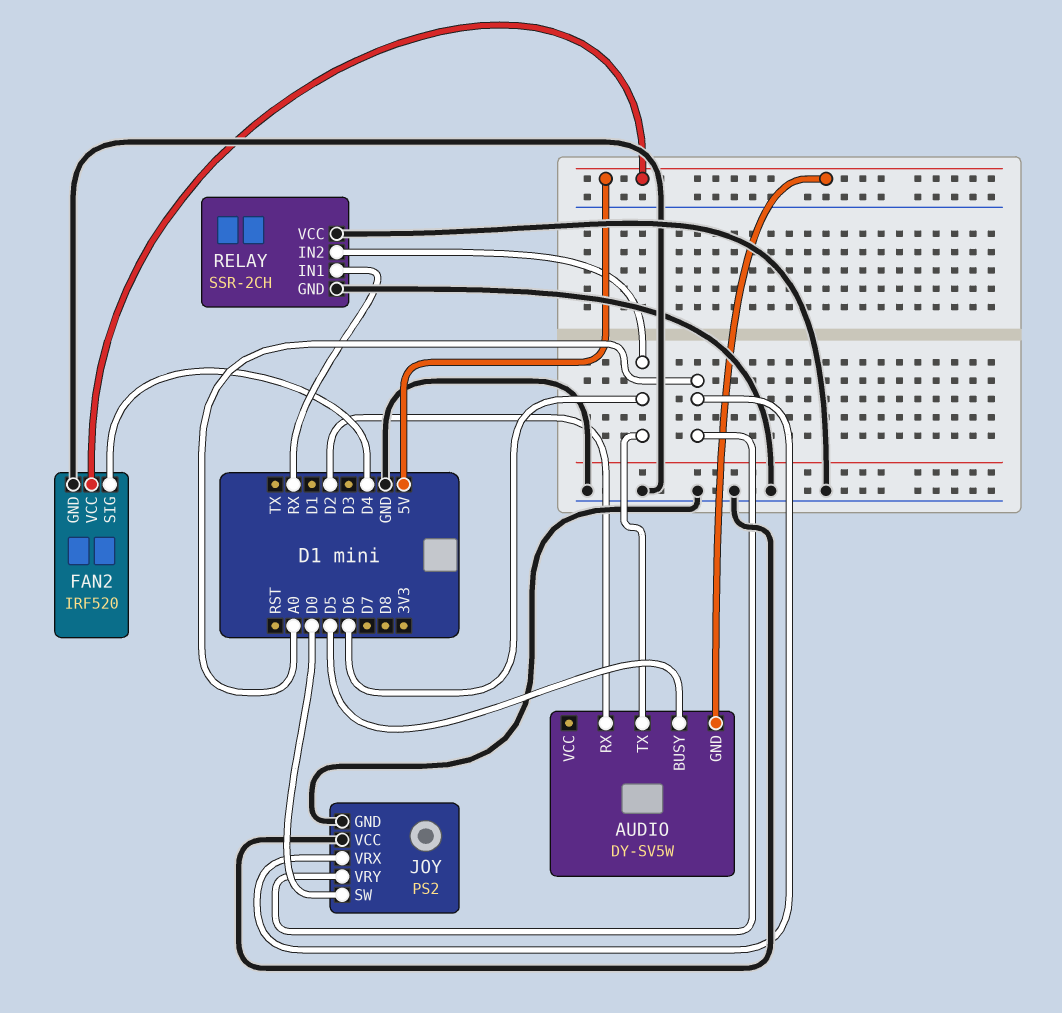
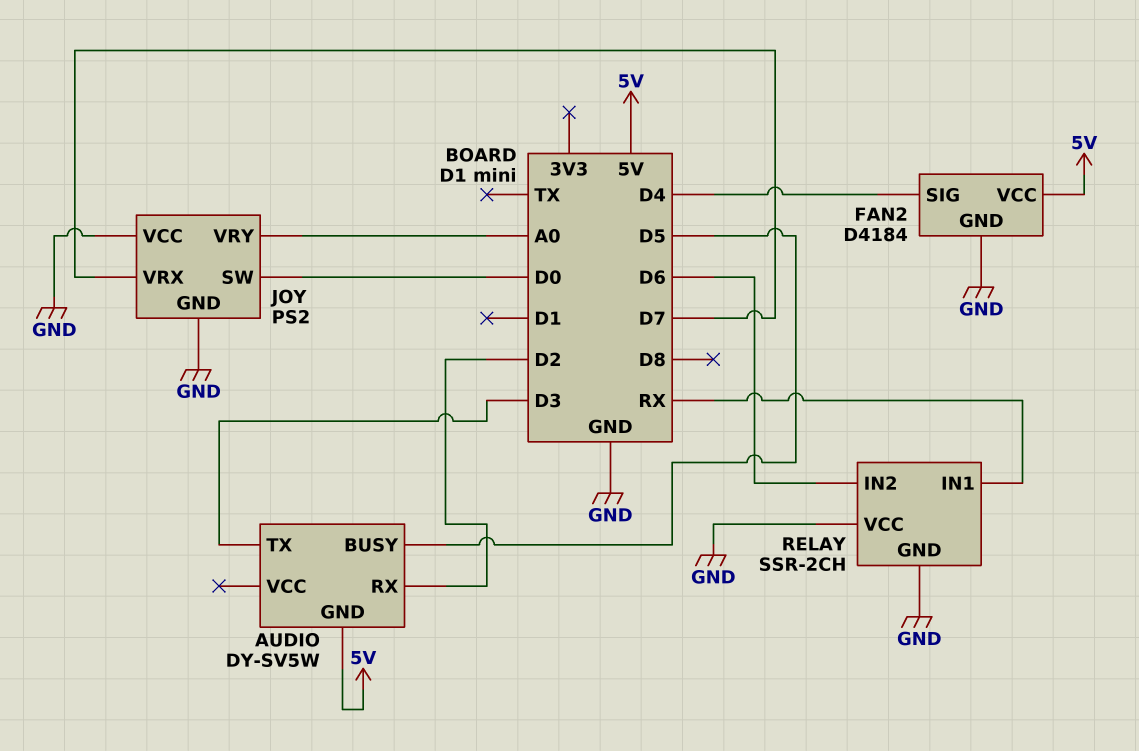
AUDIO pin TX: D6 -> D3
FAN2: IRF520 -> D4184
JOY pin VRX: A0 -> D7

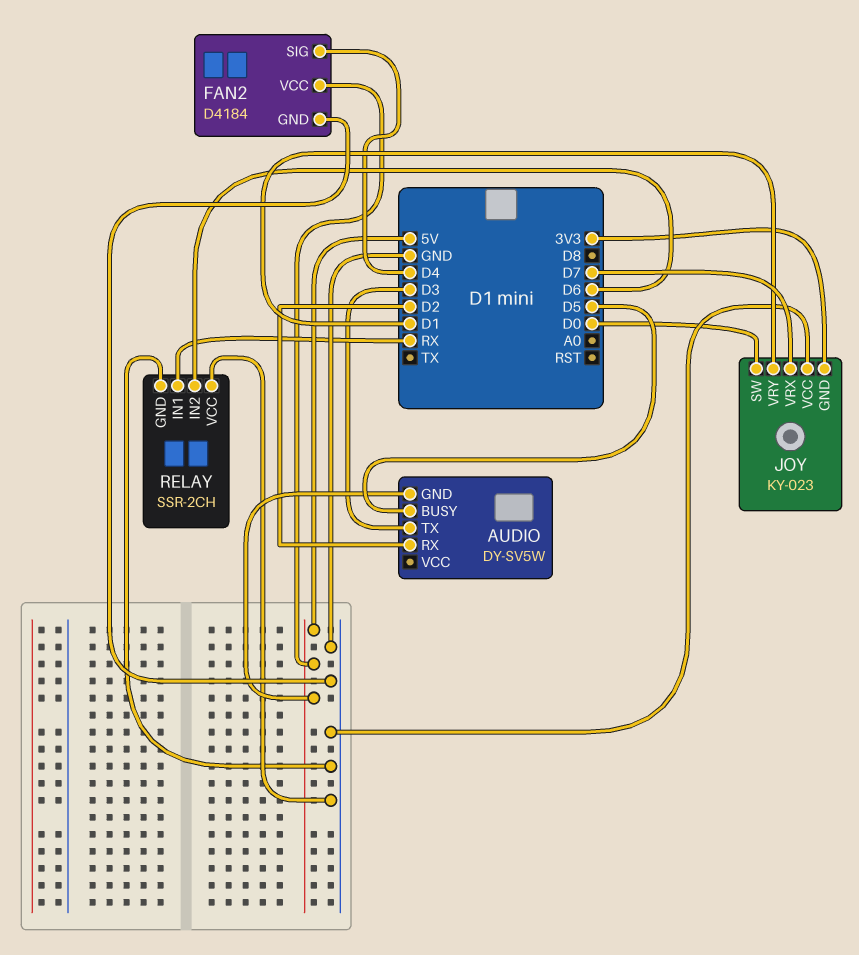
JOY: PS2 -> KY-023
JOY pin GND: GND -> 3V3
JOY pin VRY: A0 -> D1

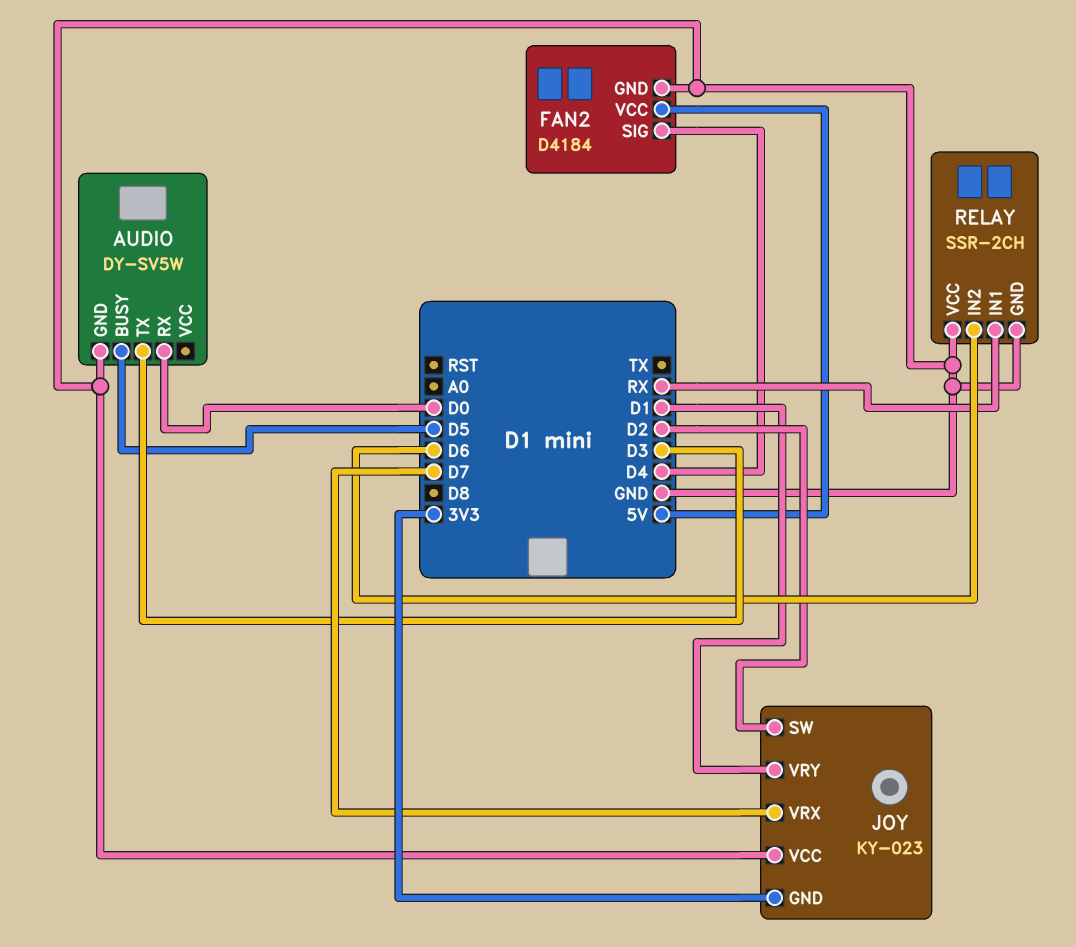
AUDIO pin GND: 5V -> GND
AUDIO pin RX: D2 -> D0
JOY pin SW: D0 -> D2

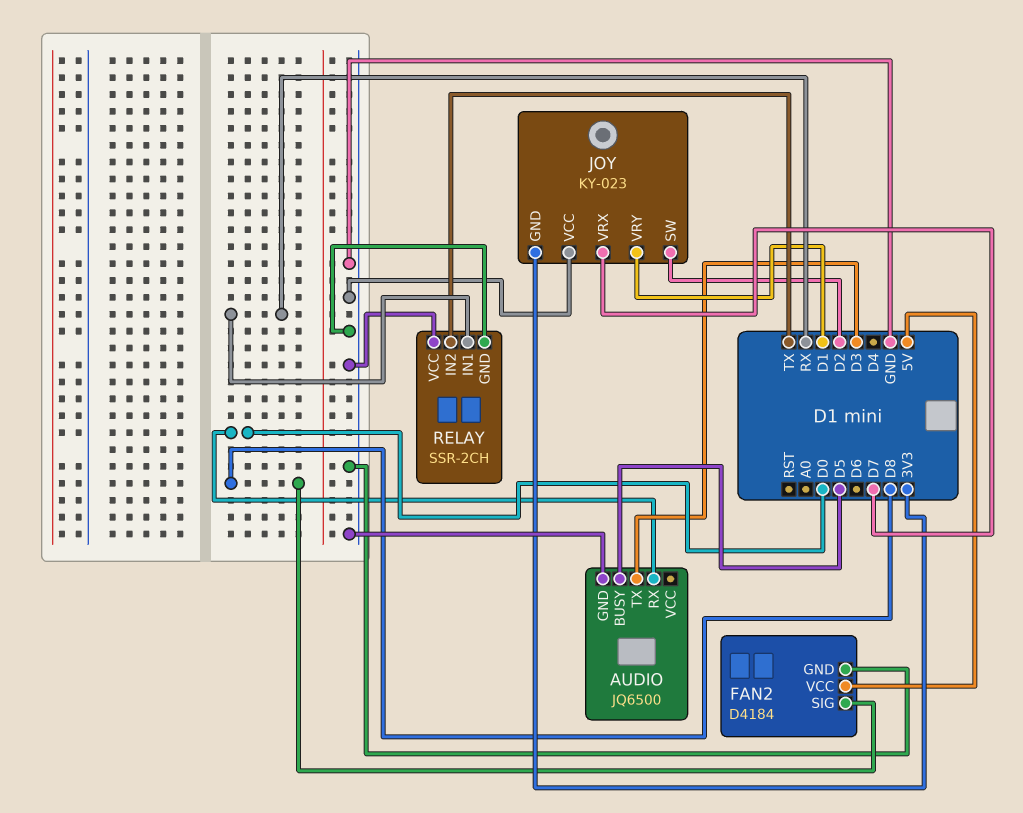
AUDIO: DY-SV5W -> JQ6500
FAN2 pin SIG: D4 -> D8
RELAY pin IN2: D6 -> TX

